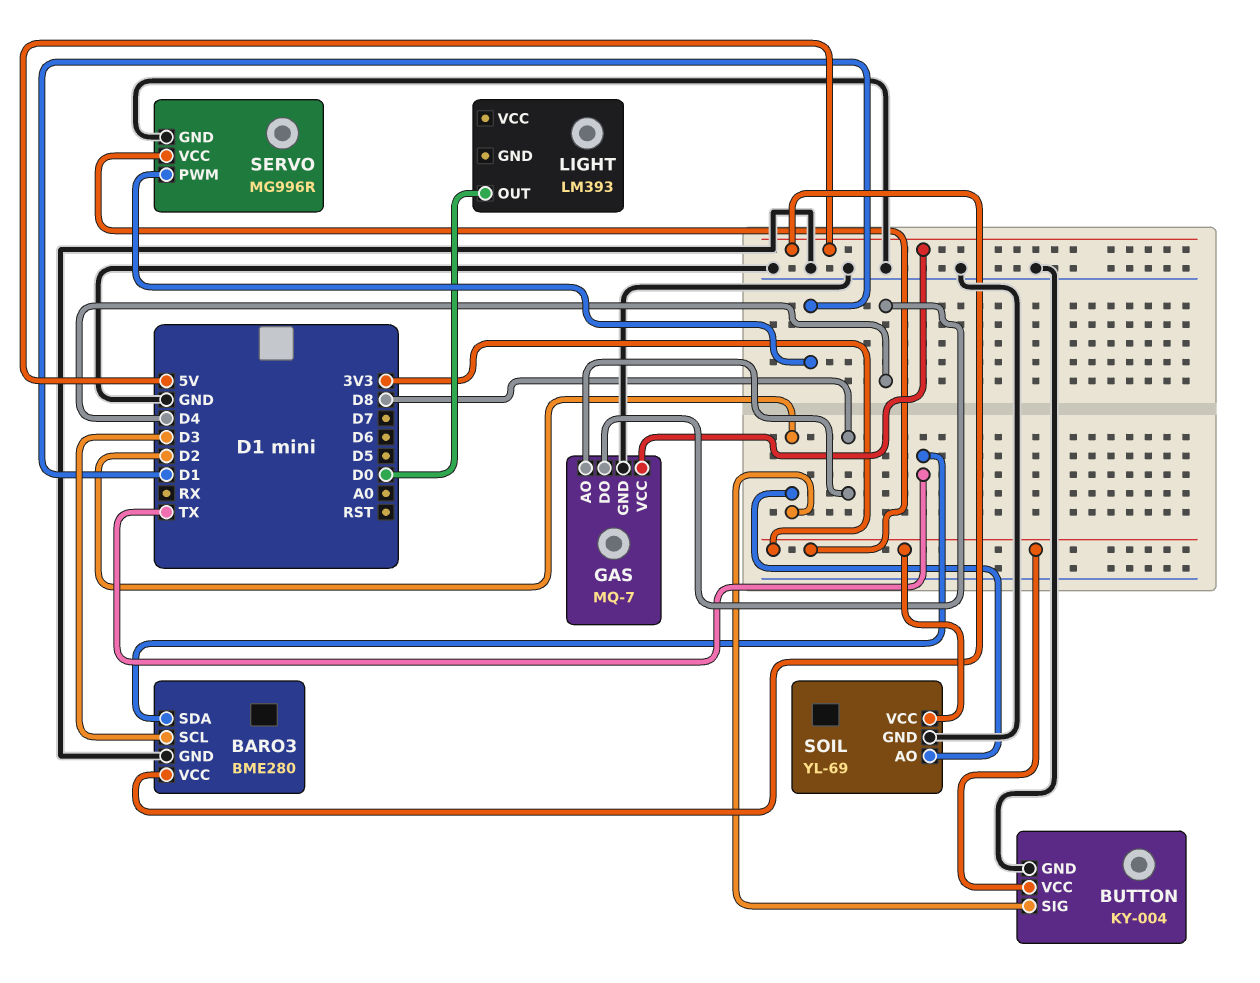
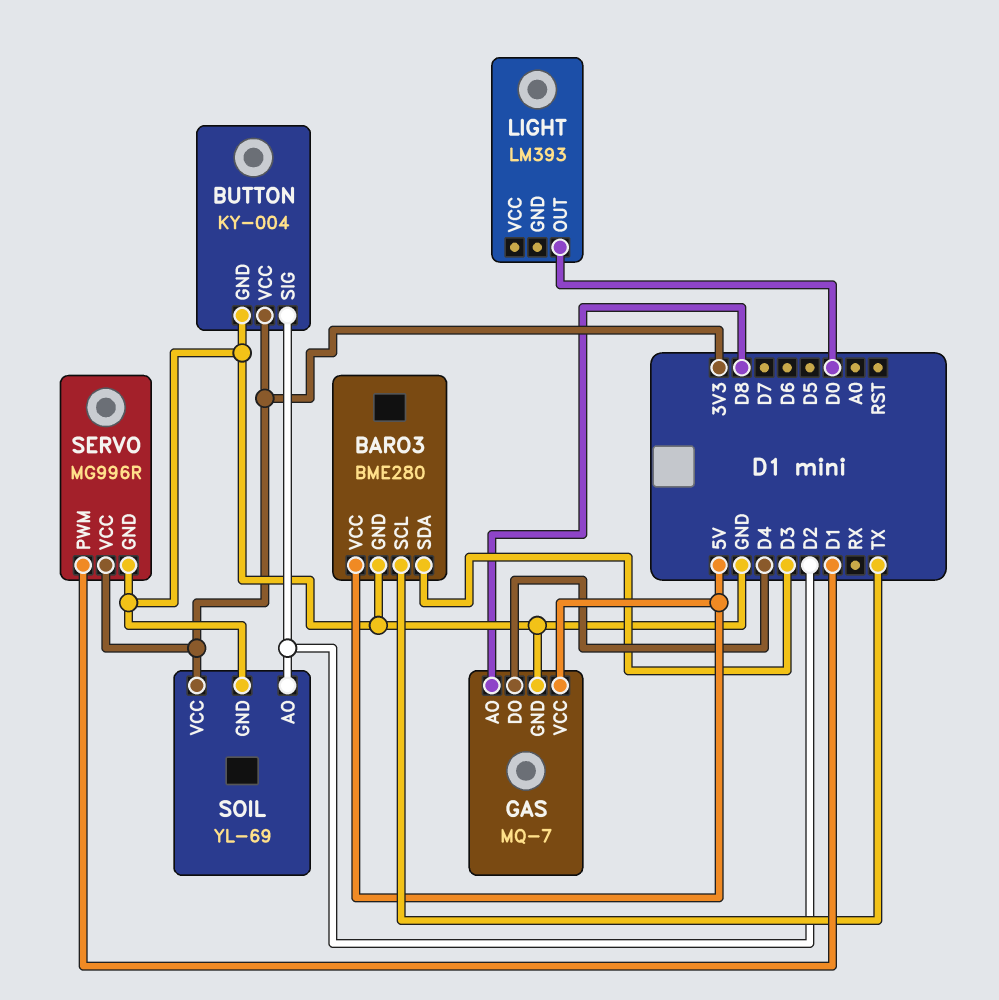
BARO3 pin SCL: D3 -> TX
BARO3 pin SDA: TX -> D3

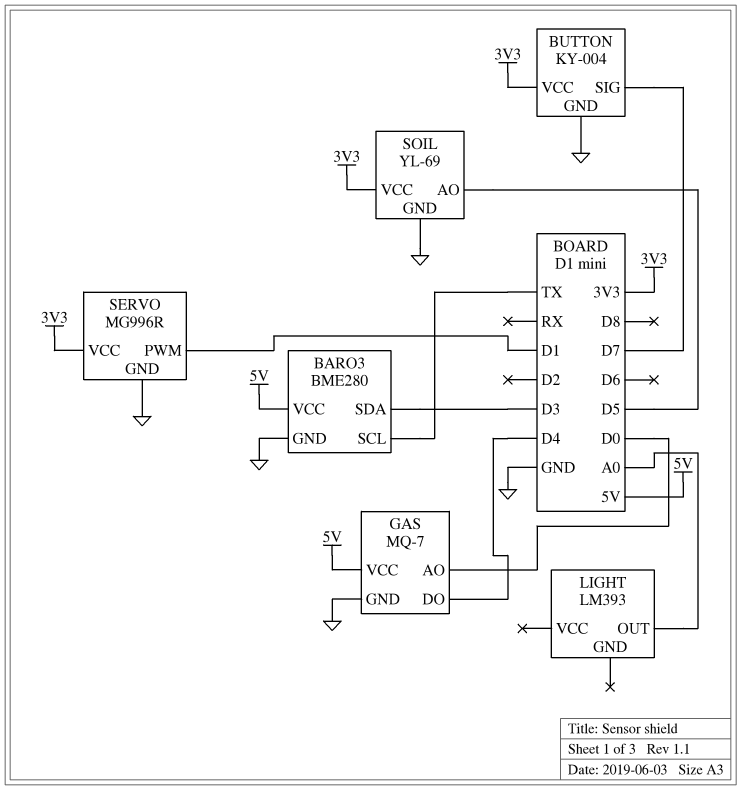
BUTTON pin SIG: D2 -> D7
GAS pin AO: D8 -> D0
LIGHT pin OUT: D0 -> A0
SOIL pin AO: D2 -> D5

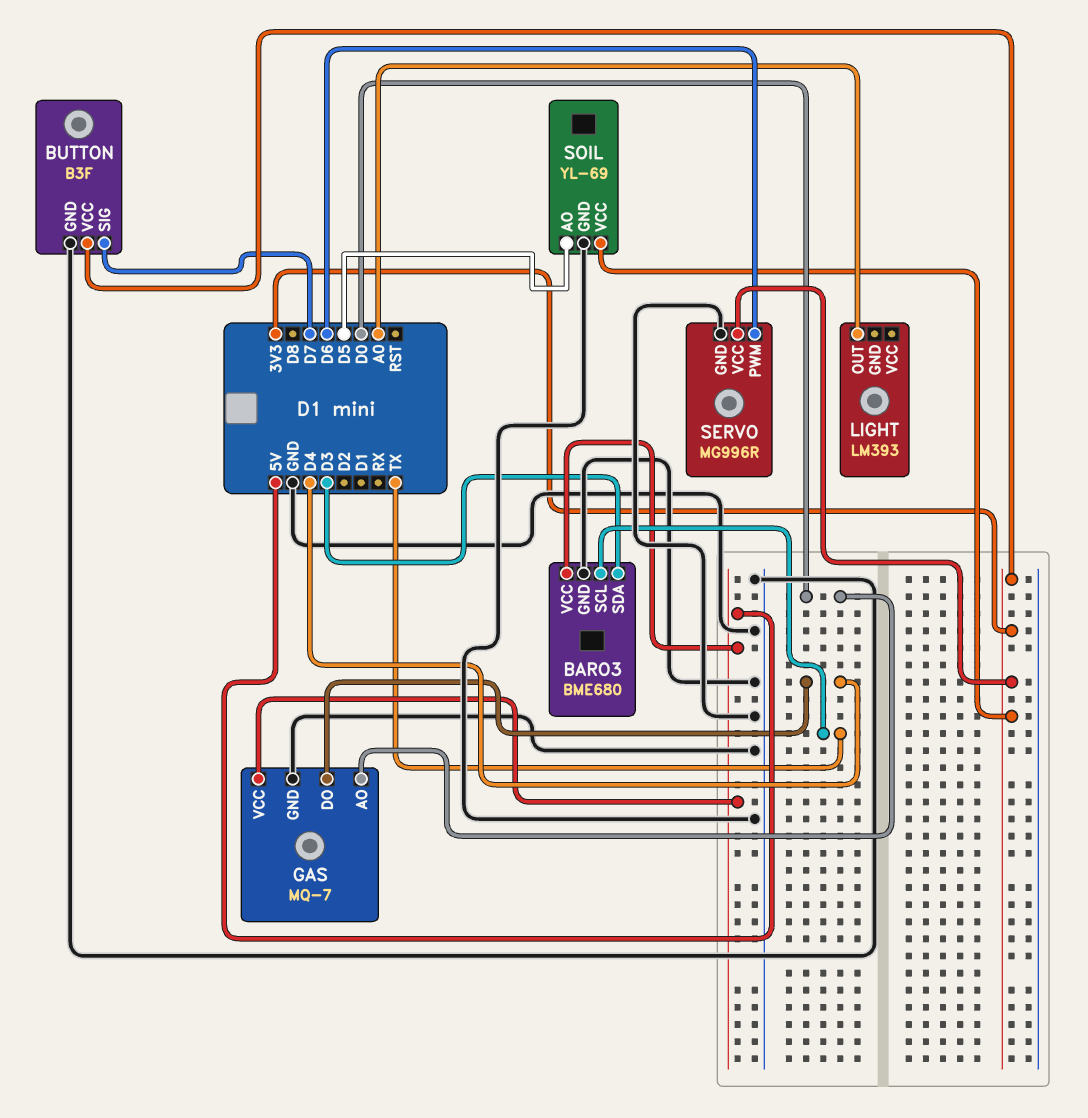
BARO3: BME280 -> BME680
BUTTON: KY-004 -> B3F
SERVO pin PWM: D1 -> D6

